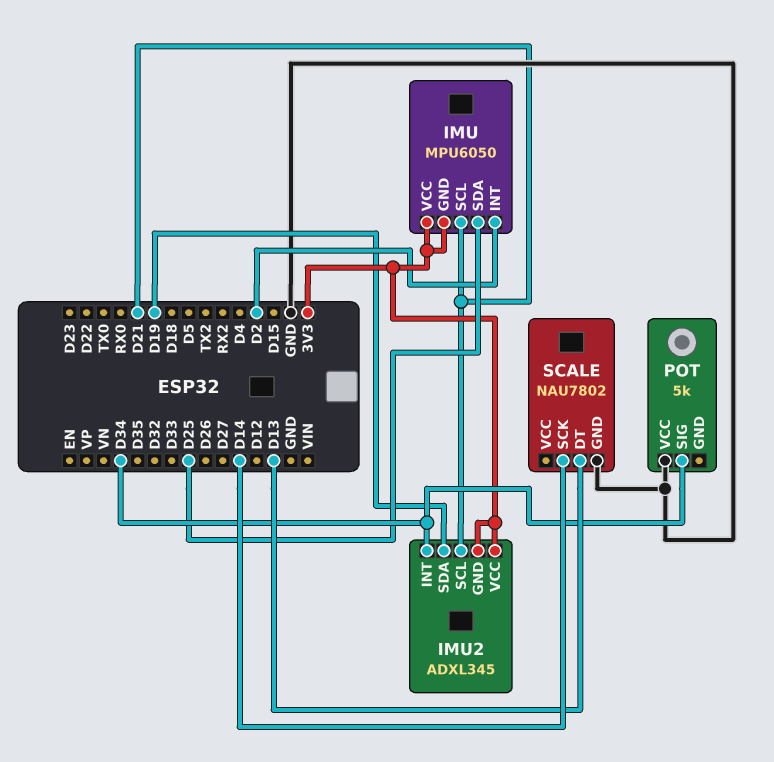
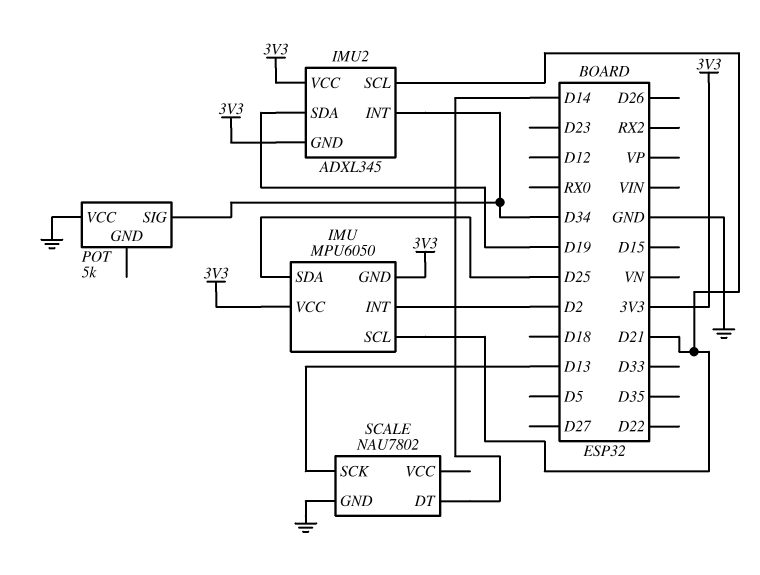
SCALE pin DT: D13 -> D14
SCALE pin SCK: D14 -> D13

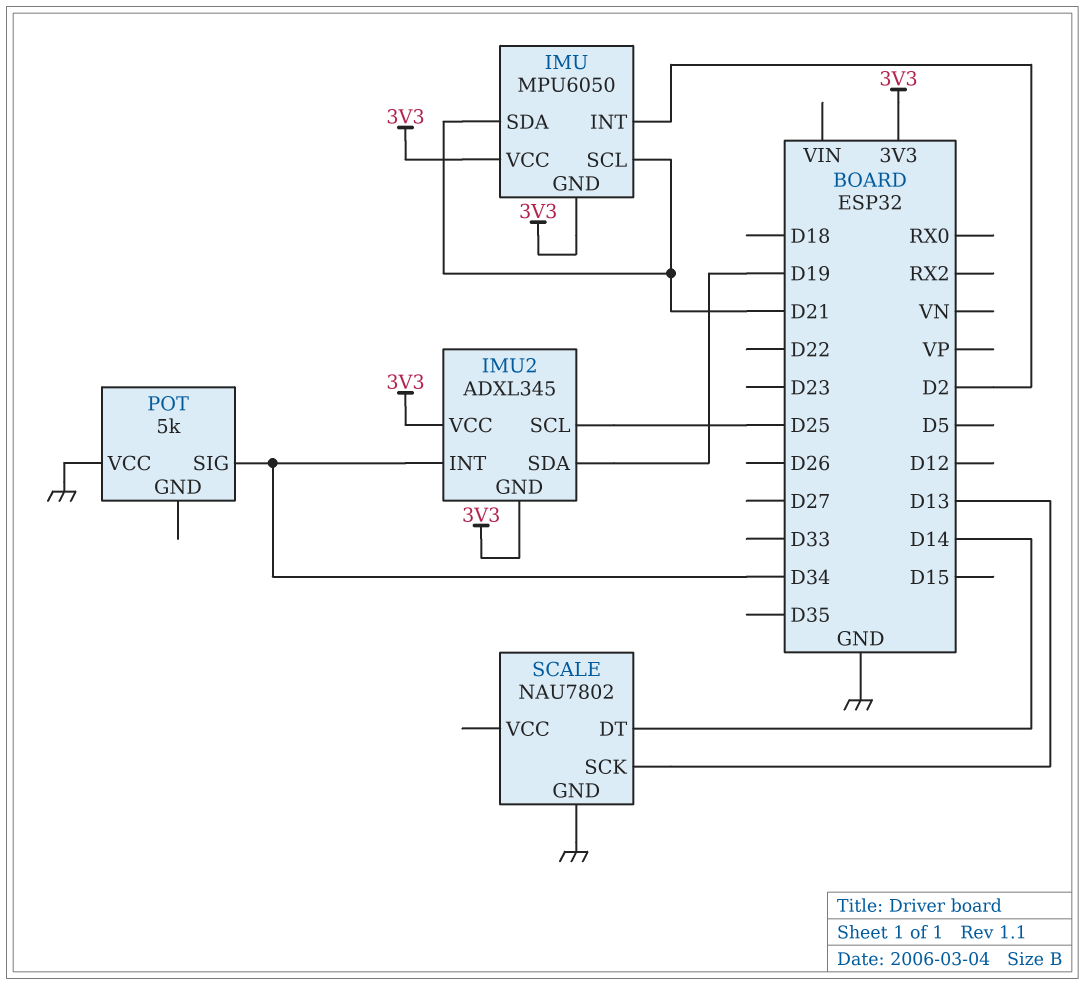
IMU pin SDA: D25 -> D21
IMU2 pin SCL: D21 -> D25

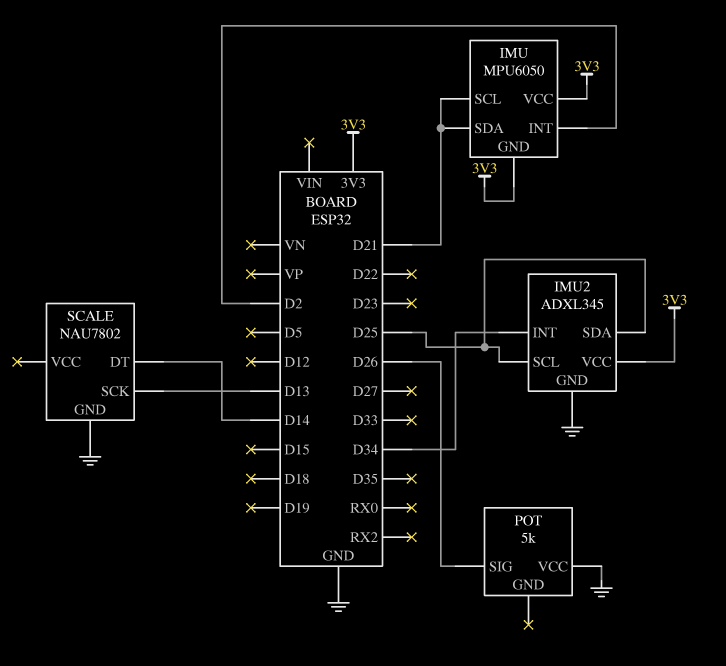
IMU2 pin GND: 3V3 -> GND
IMU2 pin SDA: D19 -> D25
POT pin SIG: D34 -> D26

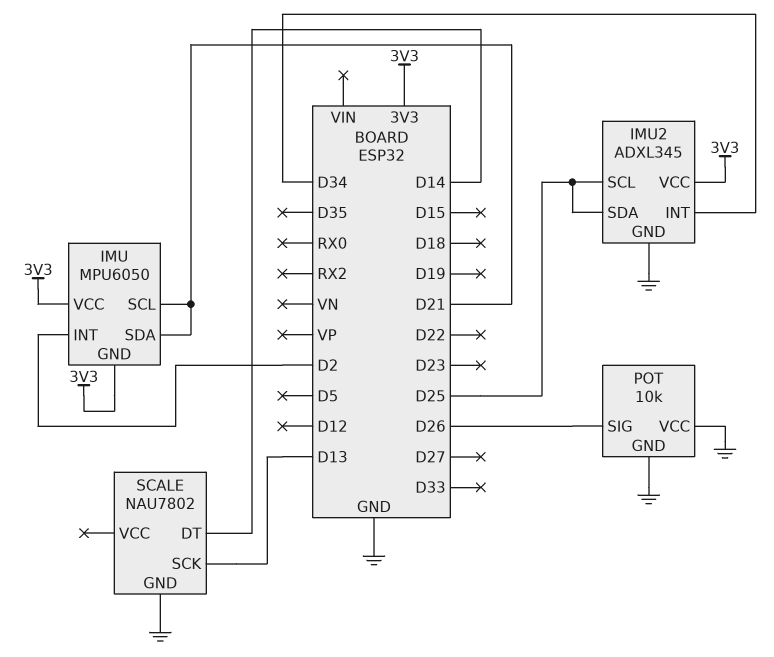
POT: 5k -> 10k
POT pin GND: none -> GND

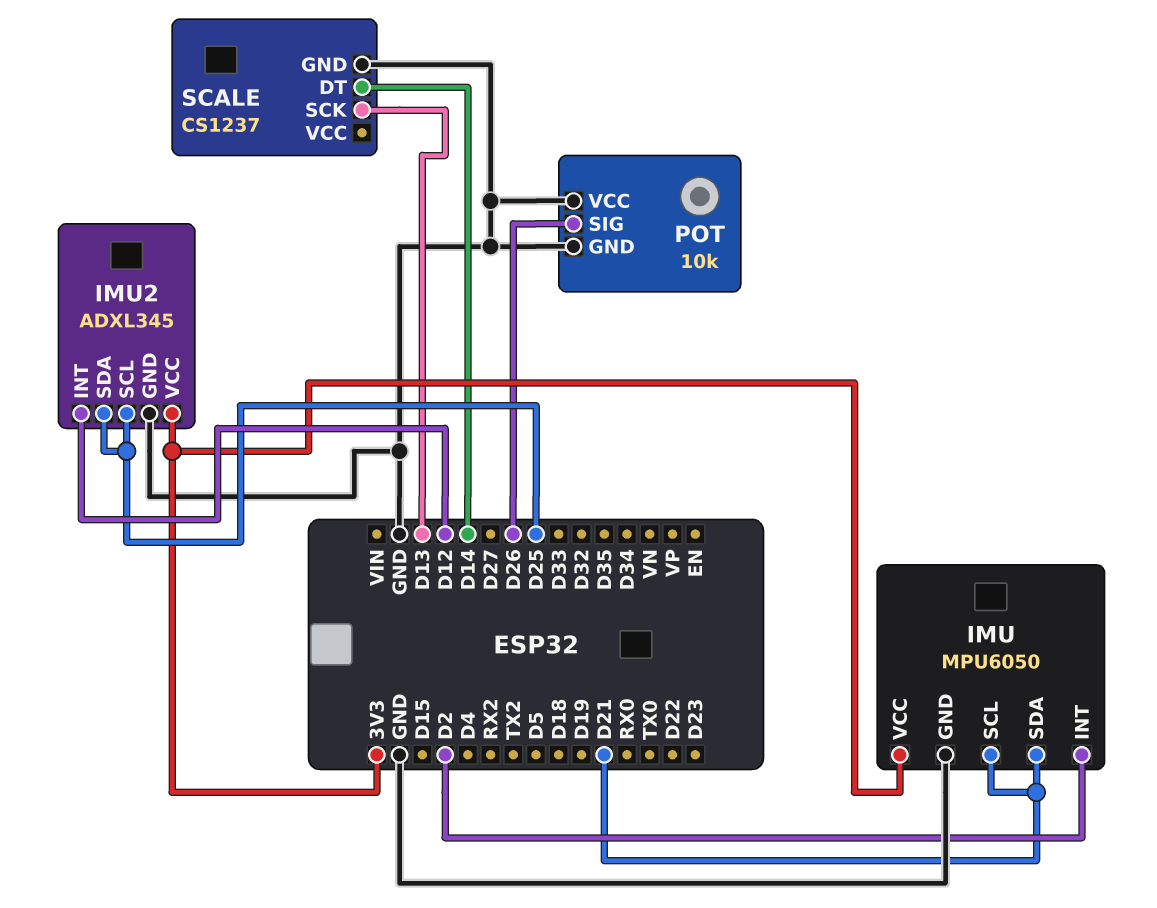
IMU pin GND: 3V3 -> GND
IMU2 pin INT: D34 -> D12
SCALE: NAU7802 -> CS1237

